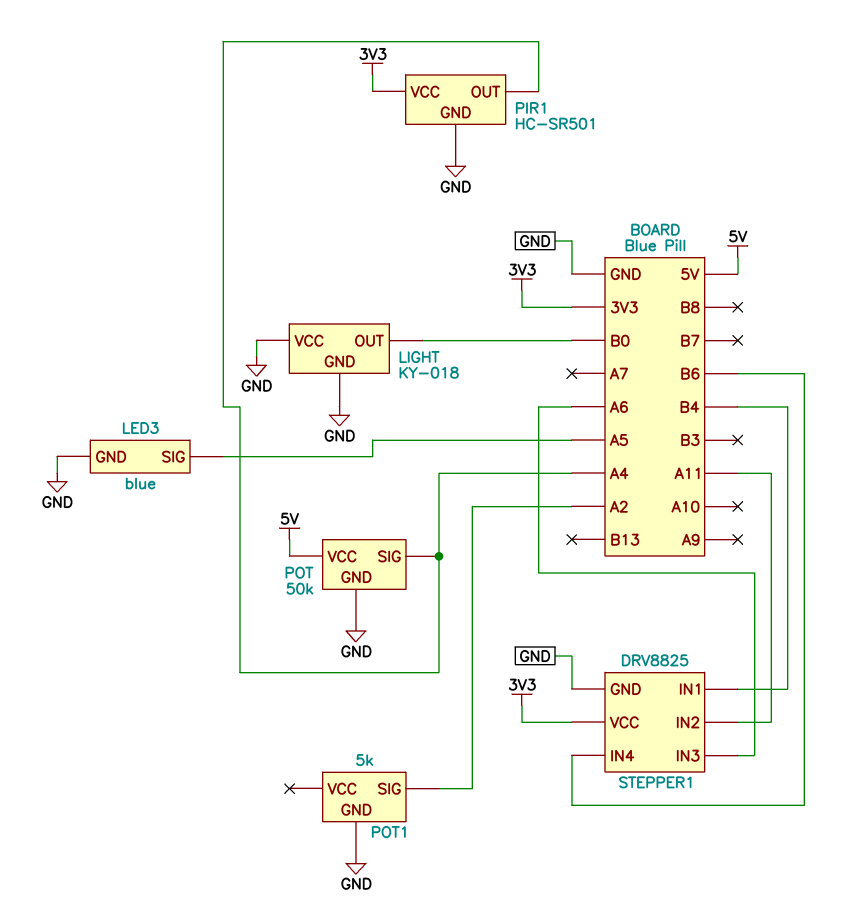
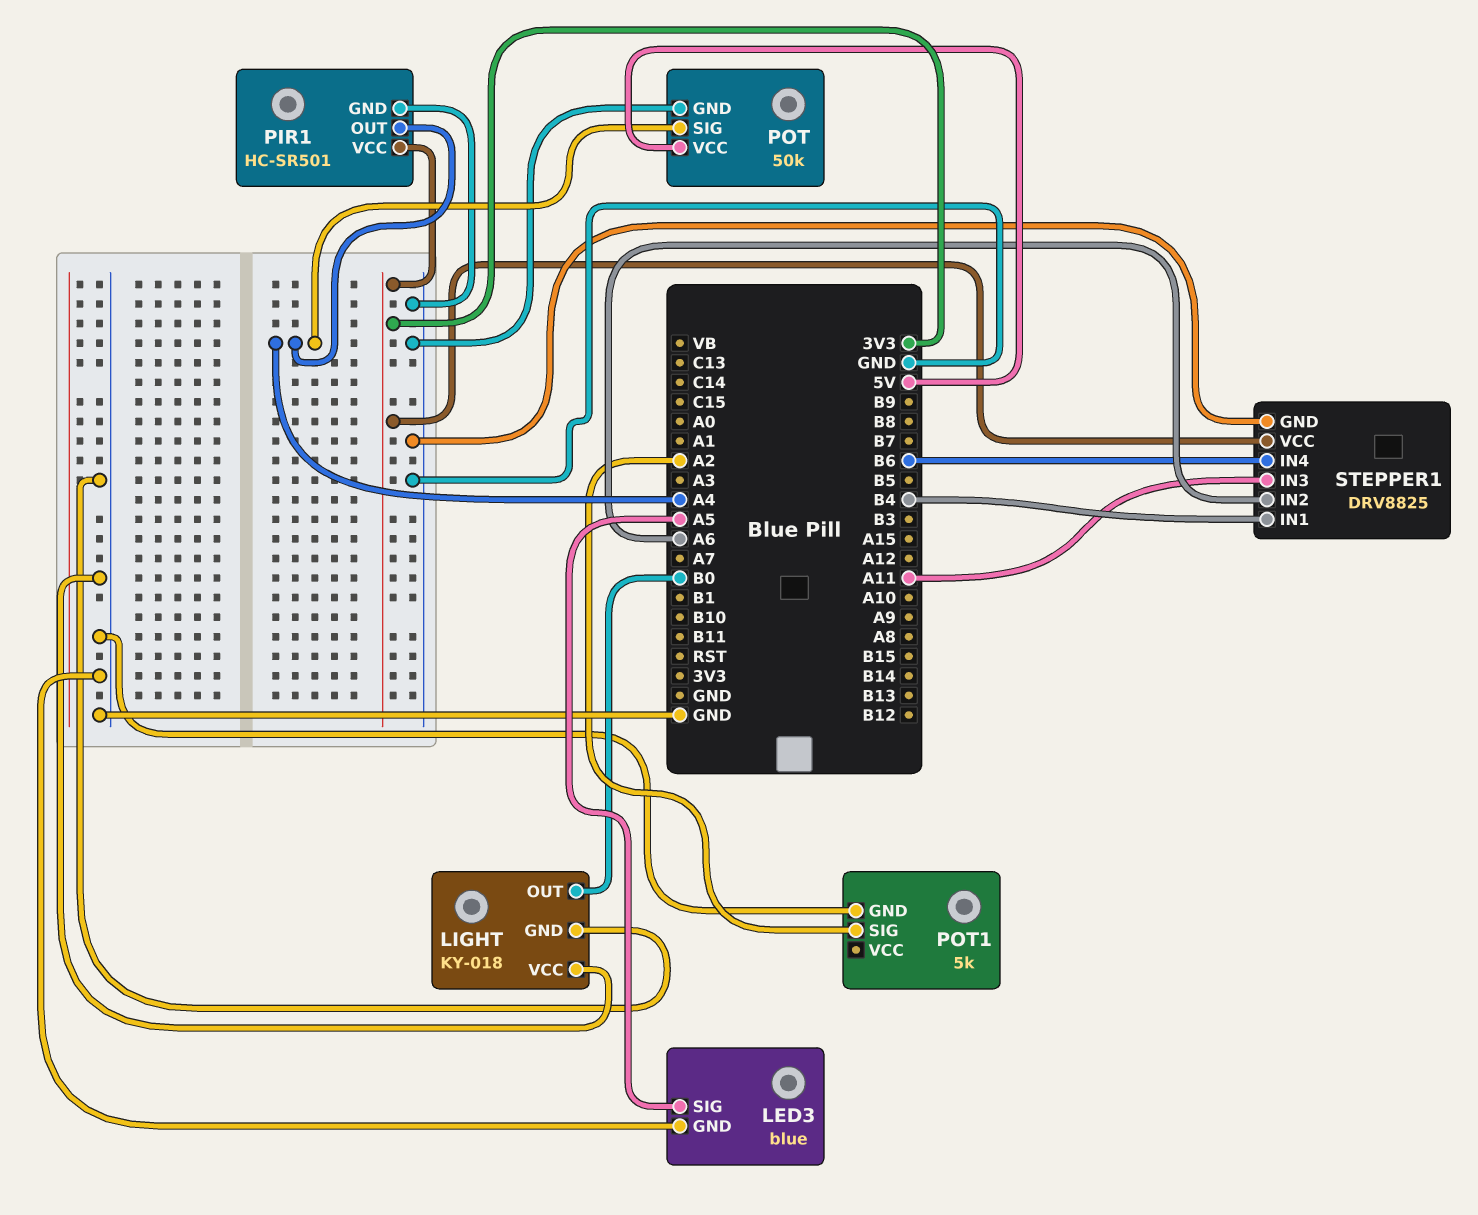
STEPPER1 pin IN2: A11 -> A6
STEPPER1 pin IN3: A6 -> A11

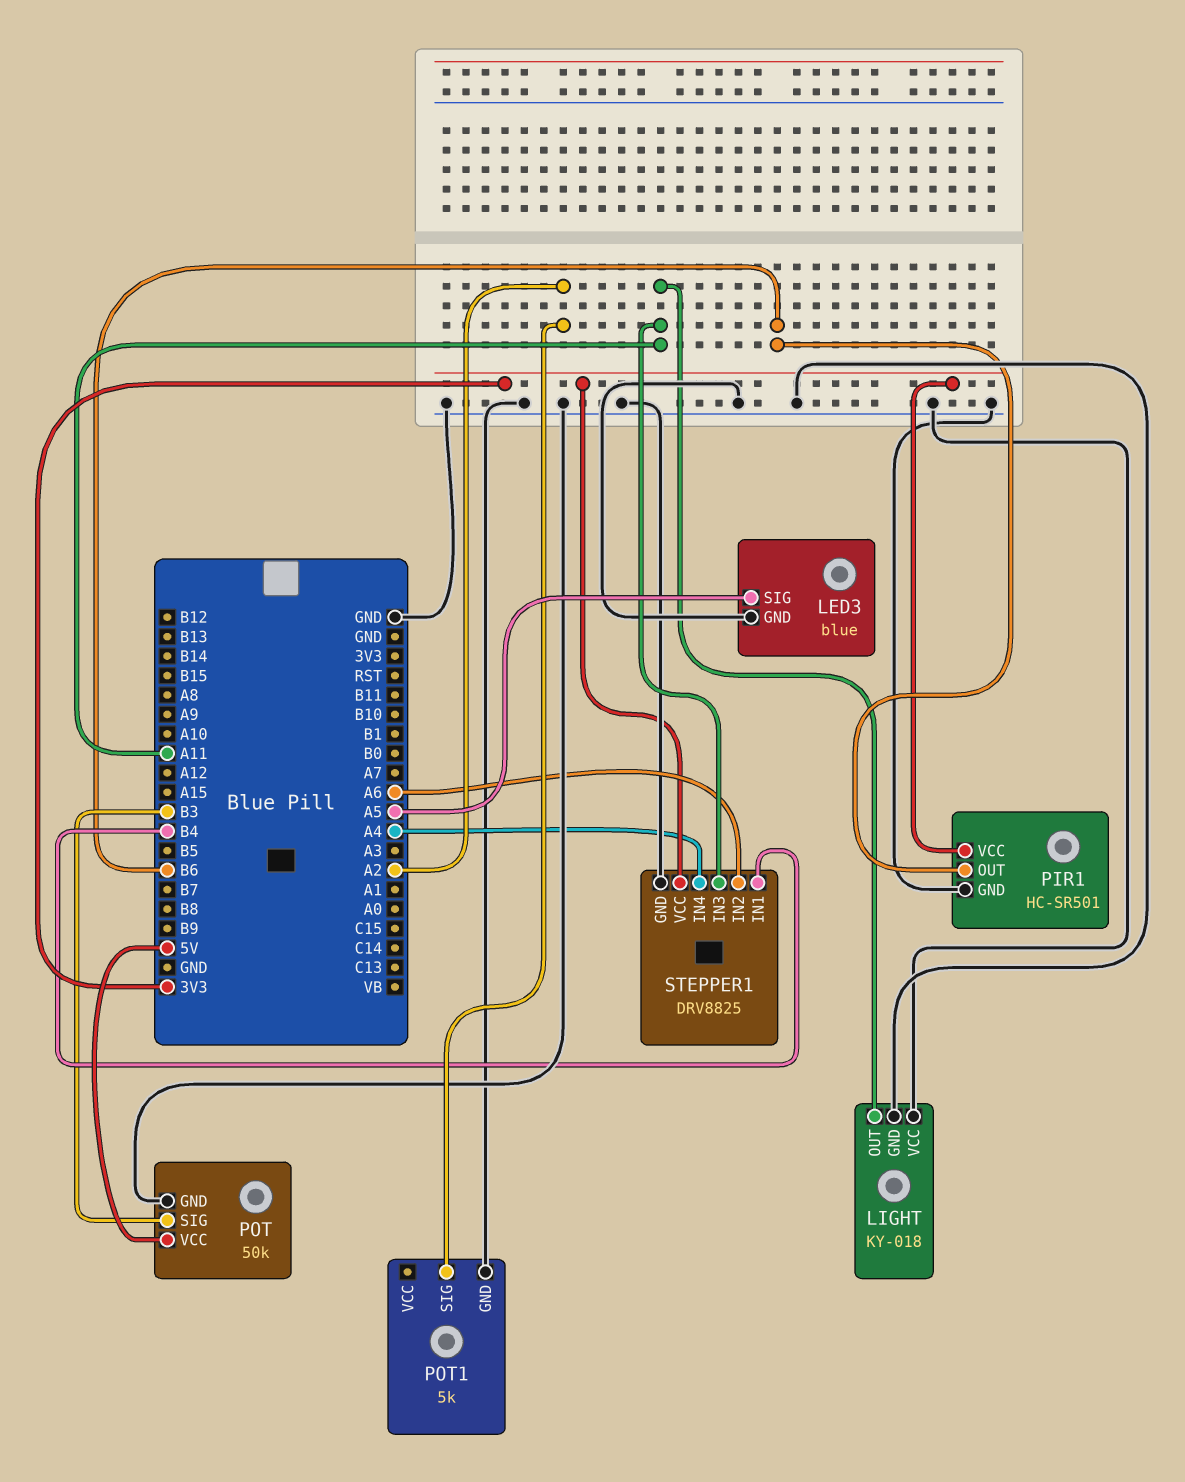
LIGHT pin OUT: B0 -> A11
PIR1 pin OUT: A4 -> B6
POT pin SIG: A4 -> B3
STEPPER1 pin IN4: B6 -> A4

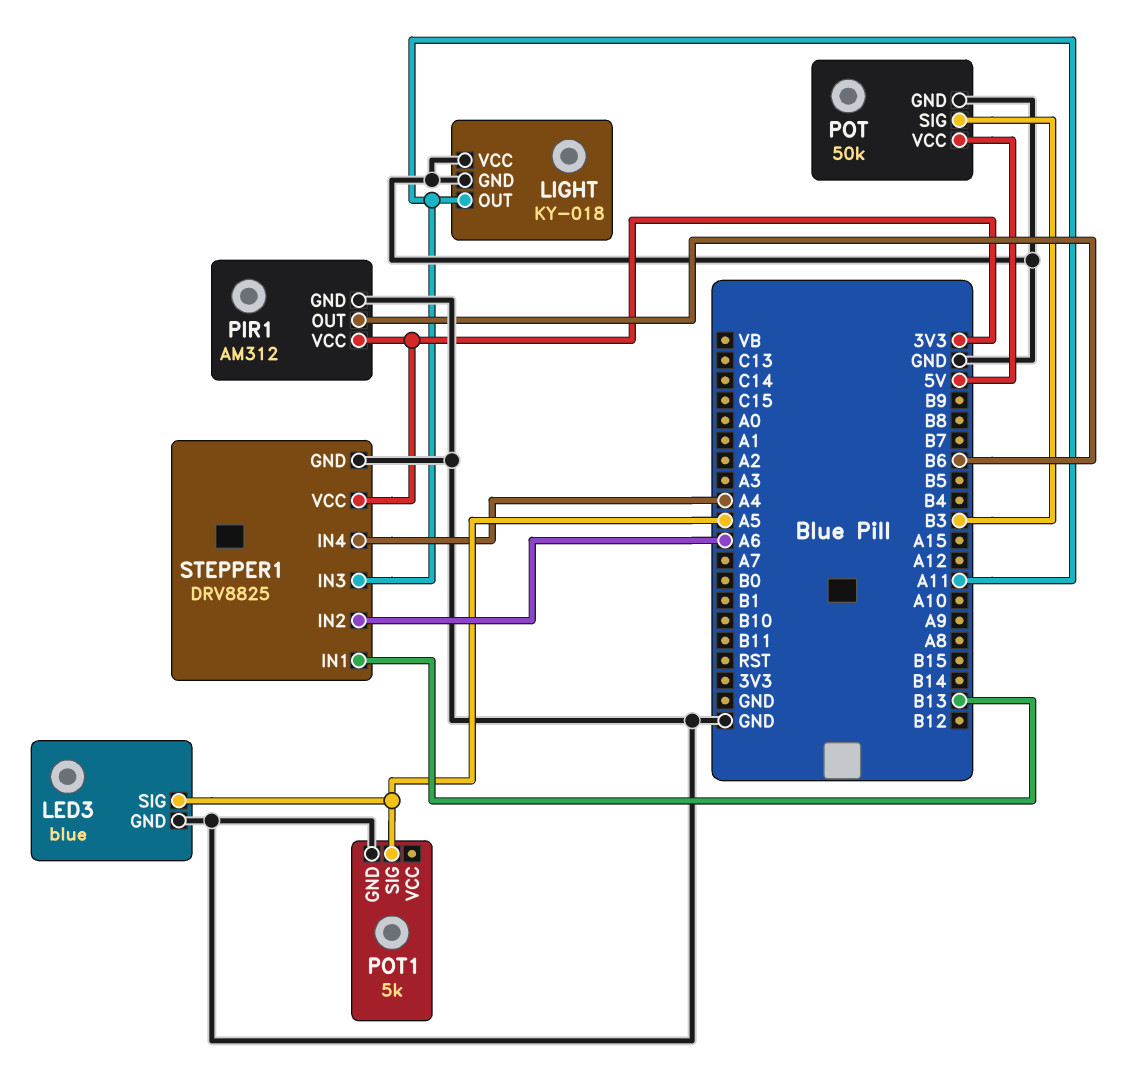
PIR1: HC-SR501 -> AM312
POT1 pin SIG: A2 -> A5
STEPPER1 pin IN1: B4 -> B13

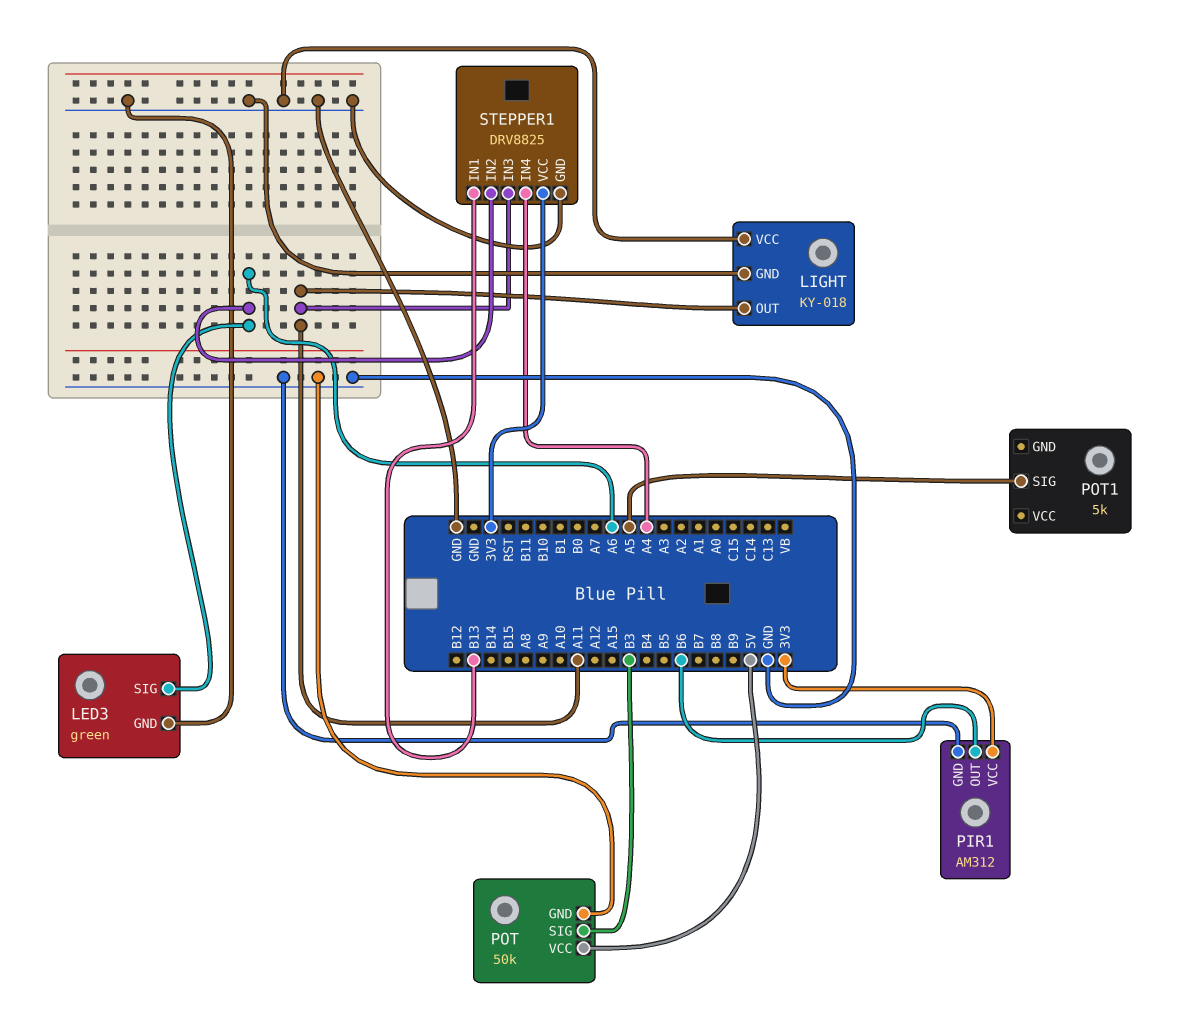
LED3: blue -> green
LED3 pin SIG: A5 -> A6
POT1 pin GND: GND -> none

